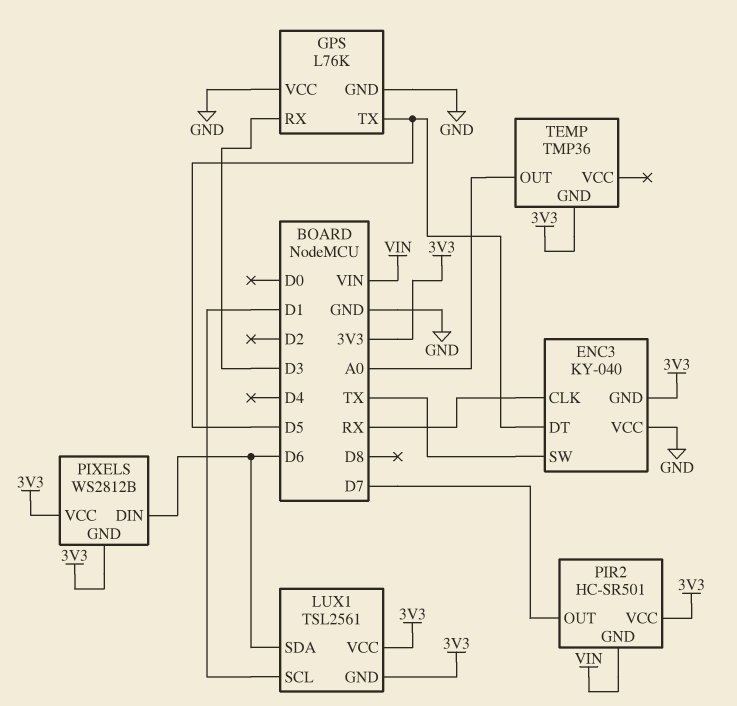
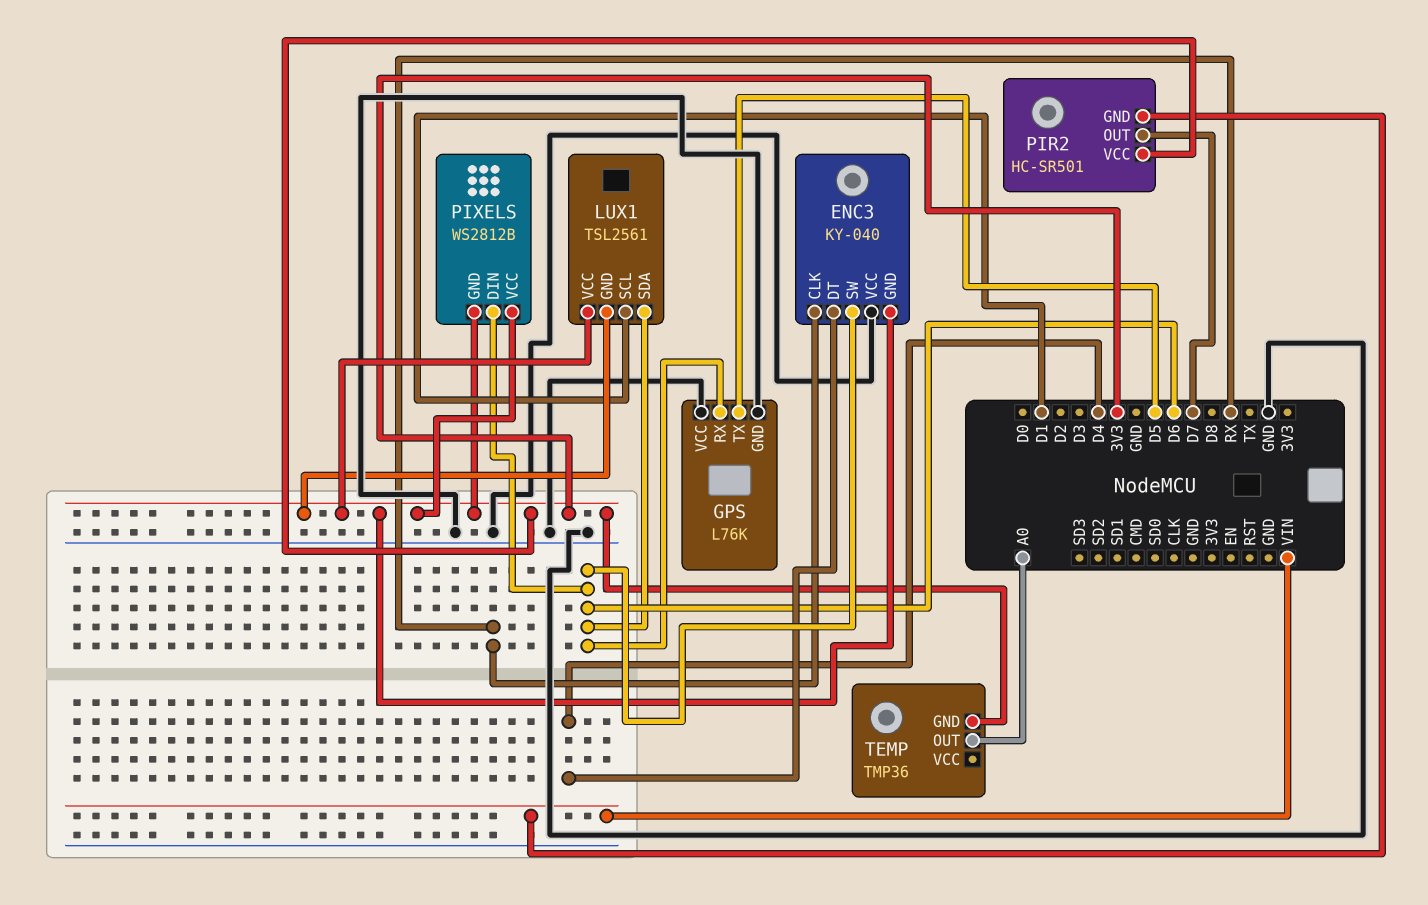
ENC3 pin DT: D5 -> D4
ENC3 pin SW: TX -> D6
GPS pin RX: D3 -> D6

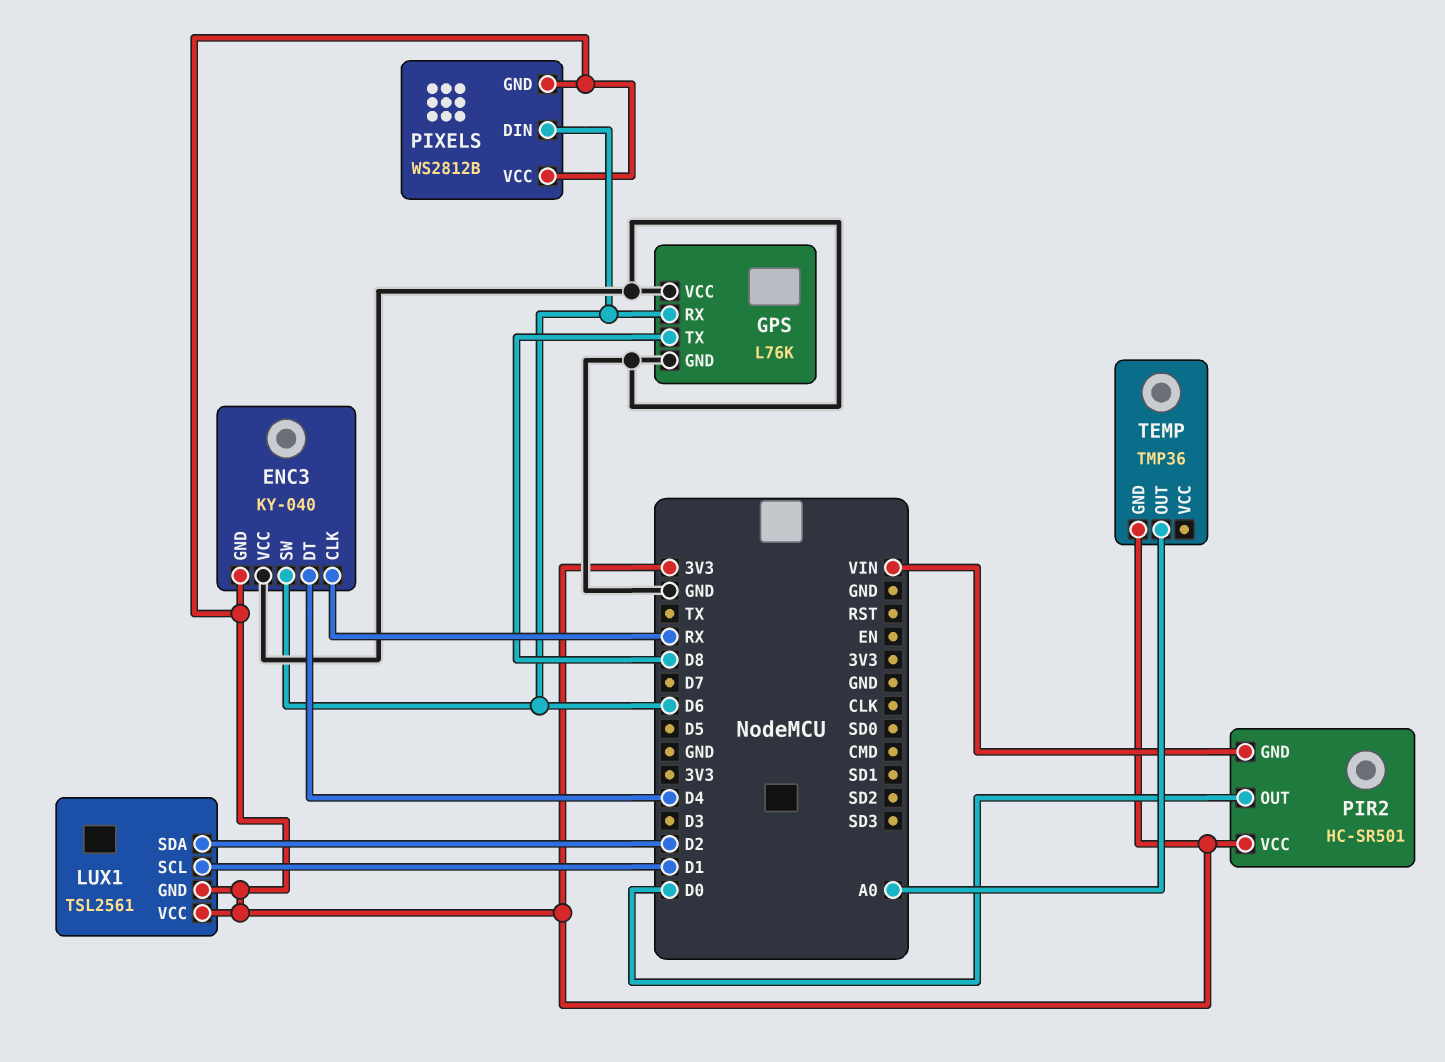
GPS pin TX: D5 -> D8
LUX1 pin SDA: D6 -> D2
PIR2 pin OUT: D7 -> D0

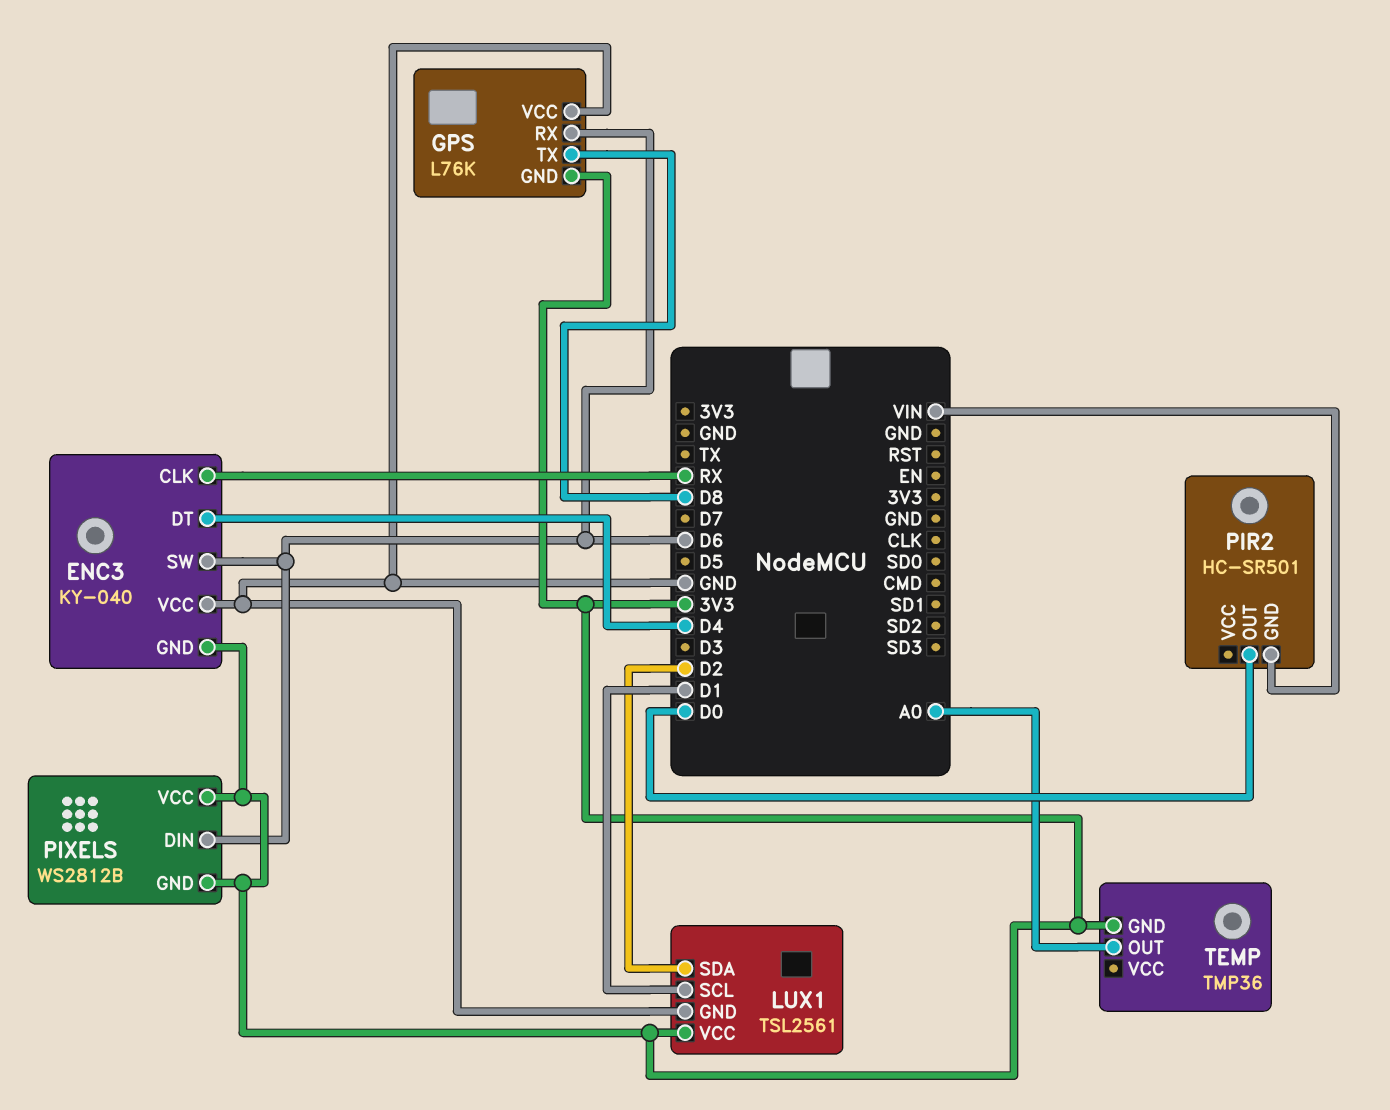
GPS pin GND: GND -> 3V3
LUX1 pin GND: 3V3 -> GND
PIR2 pin VCC: 3V3 -> none

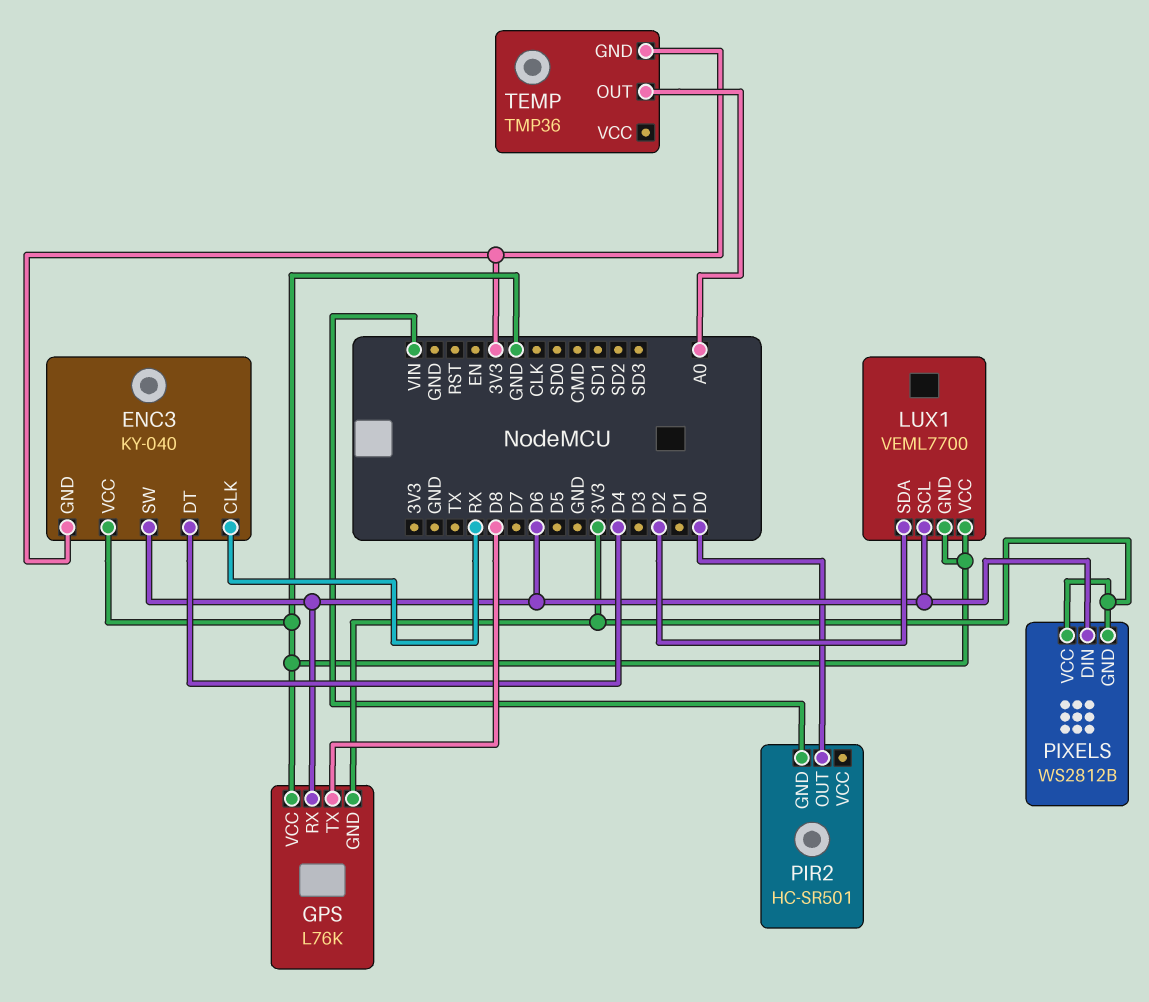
LUX1: TSL2561 -> VEML7700
LUX1 pin SCL: D1 -> D6
LUX1 pin VCC: 3V3 -> GND

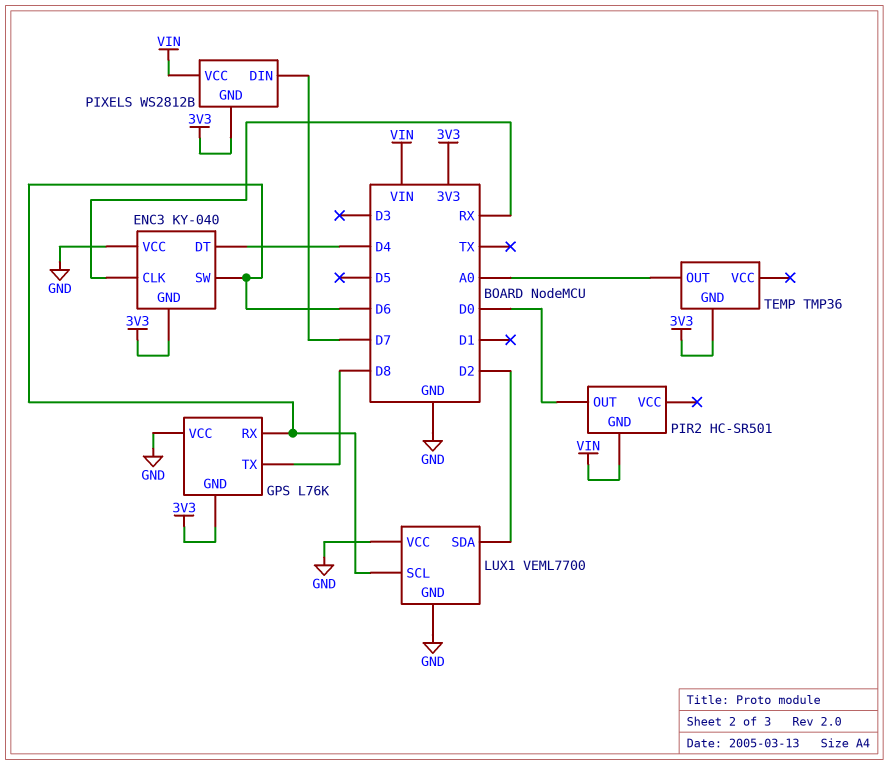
PIXELS pin DIN: D6 -> D7
PIXELS pin VCC: 3V3 -> VIN

